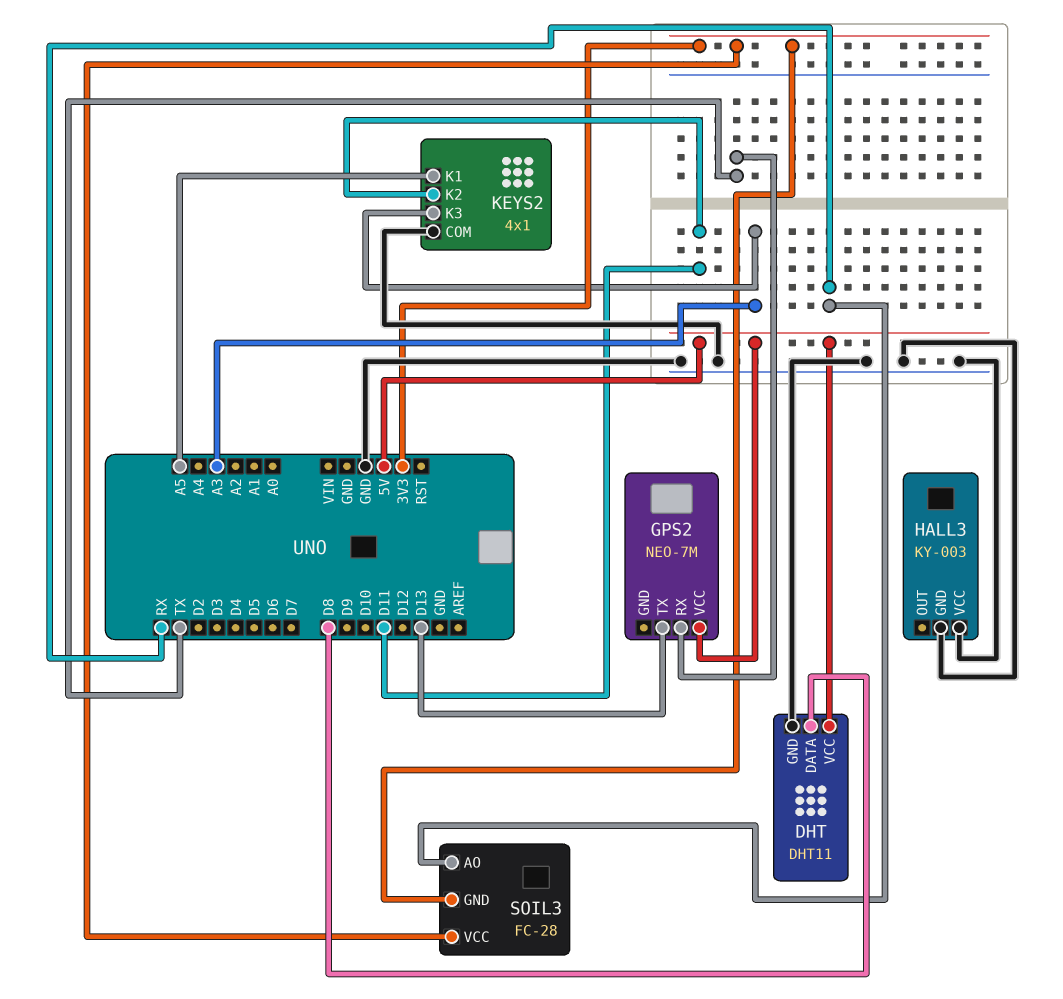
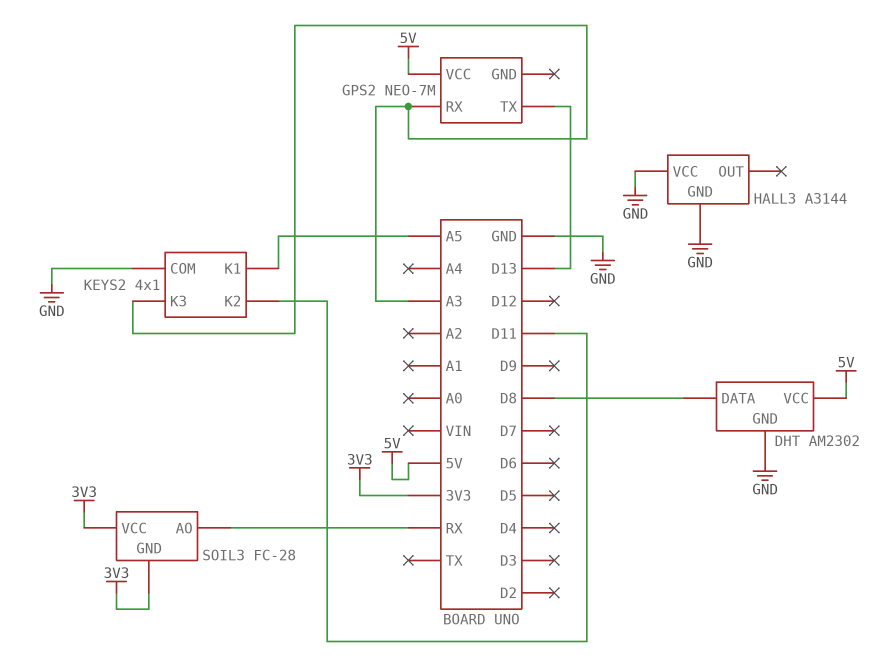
DHT: DHT11 -> AM2302
GPS2 pin RX: TX -> A3
HALL3: KY-003 -> A3144

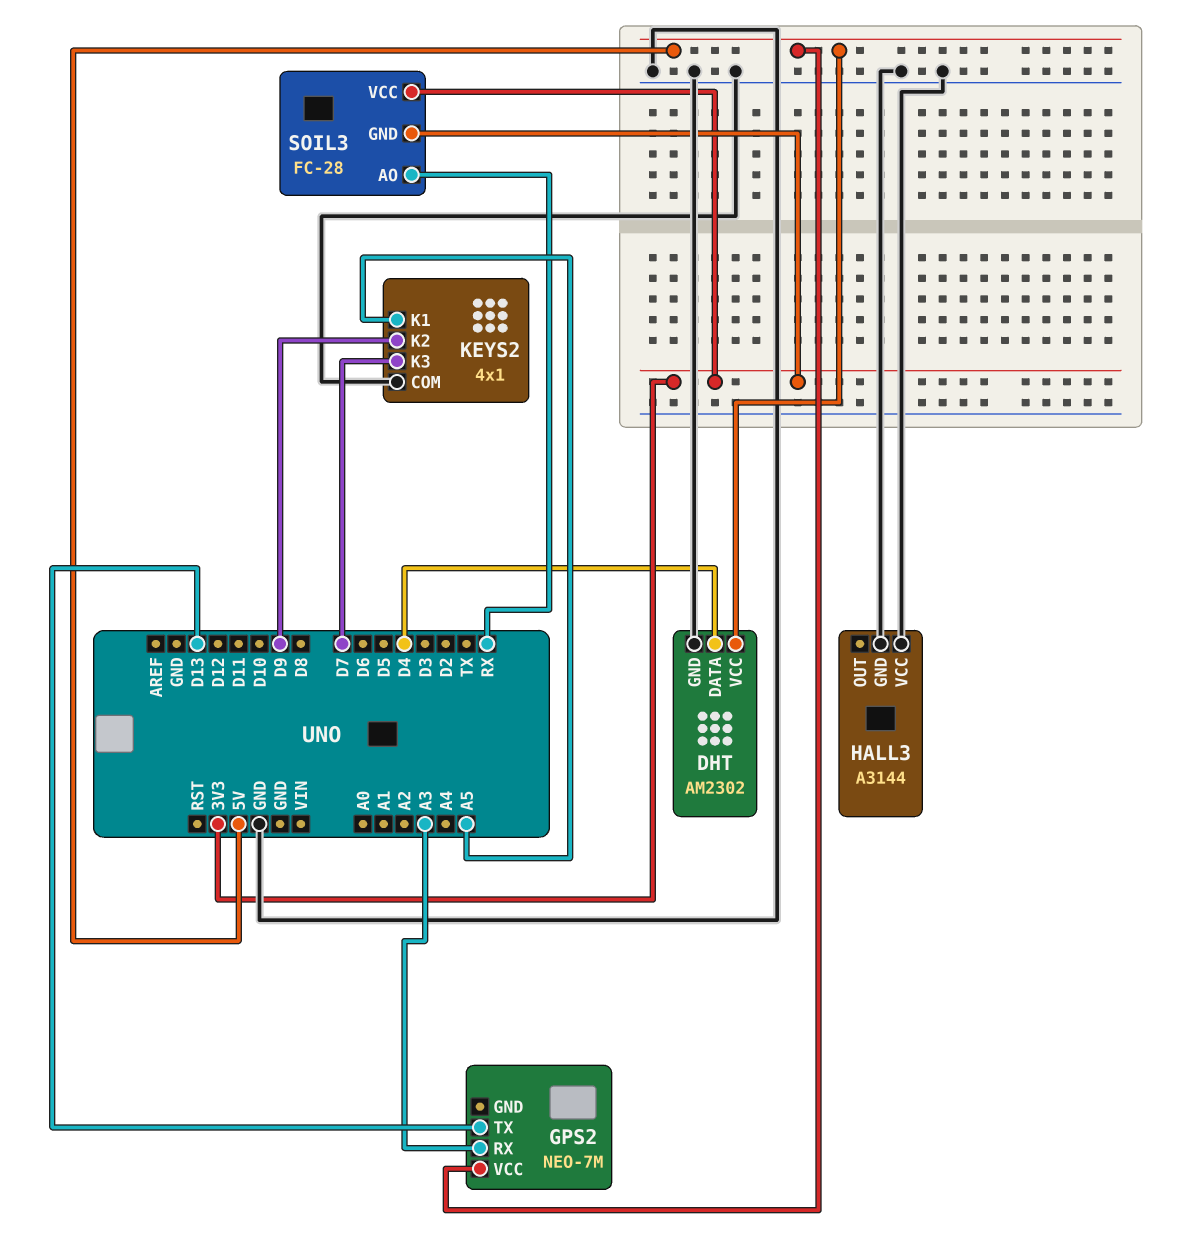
DHT pin DATA: D8 -> D4
KEYS2 pin K2: D11 -> D9
KEYS2 pin K3: A3 -> D7

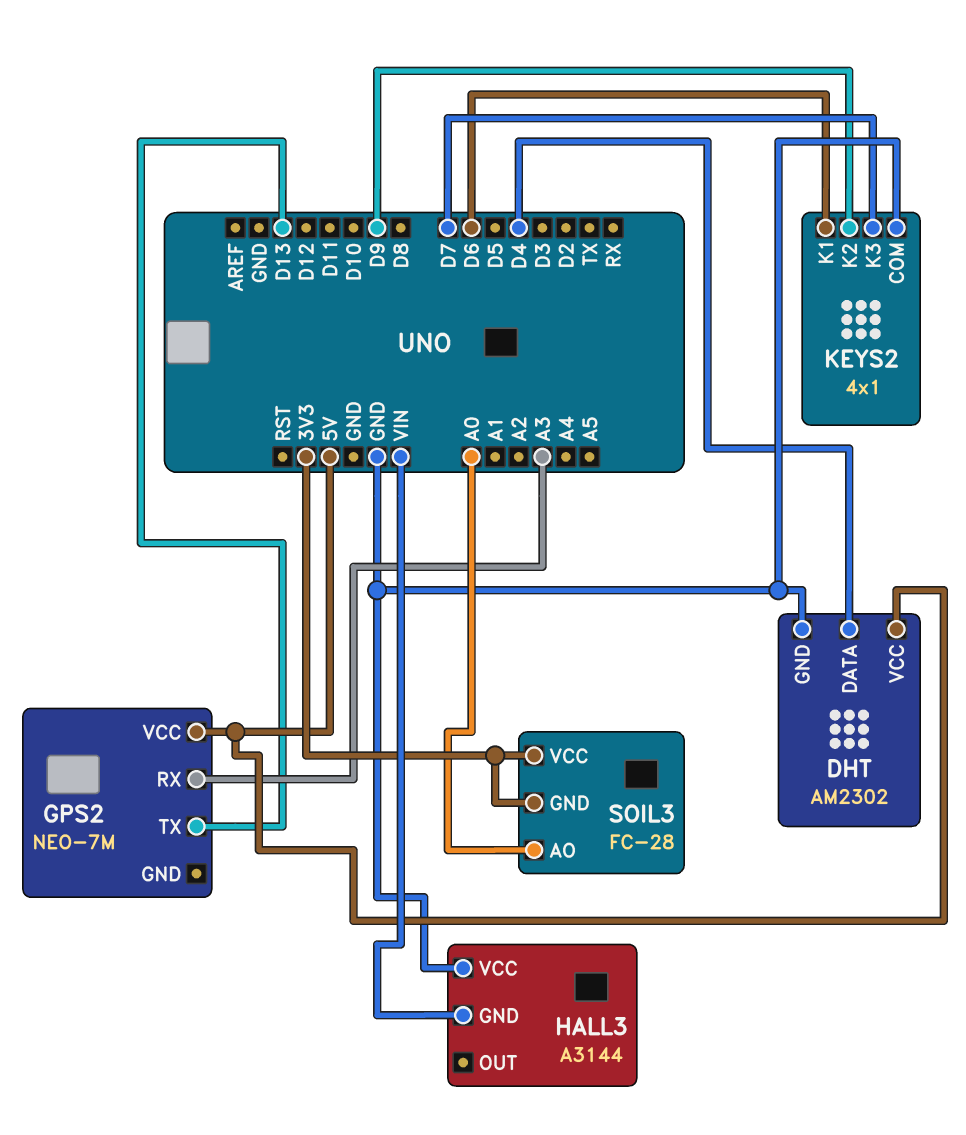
HALL3 pin GND: GND -> VIN
KEYS2 pin K1: A5 -> D6
SOIL3 pin AO: RX -> A0

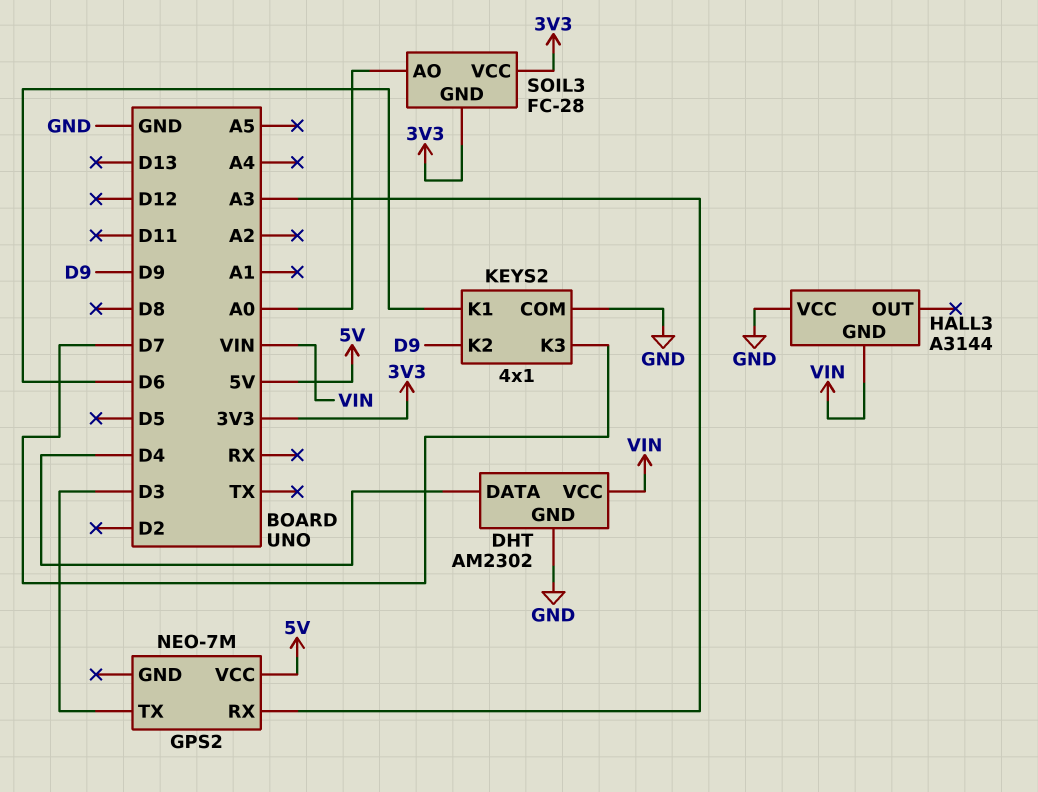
DHT pin VCC: 5V -> VIN
GPS2 pin TX: D13 -> D3

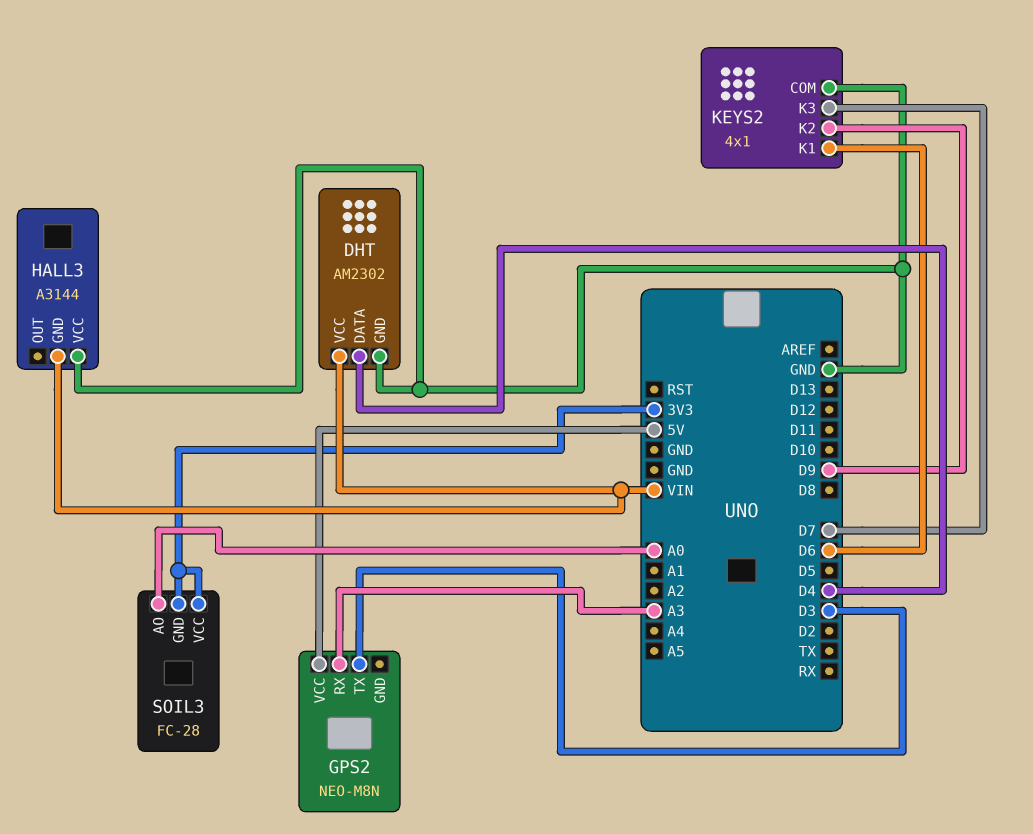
GPS2: NEO-7M -> NEO-M8N

